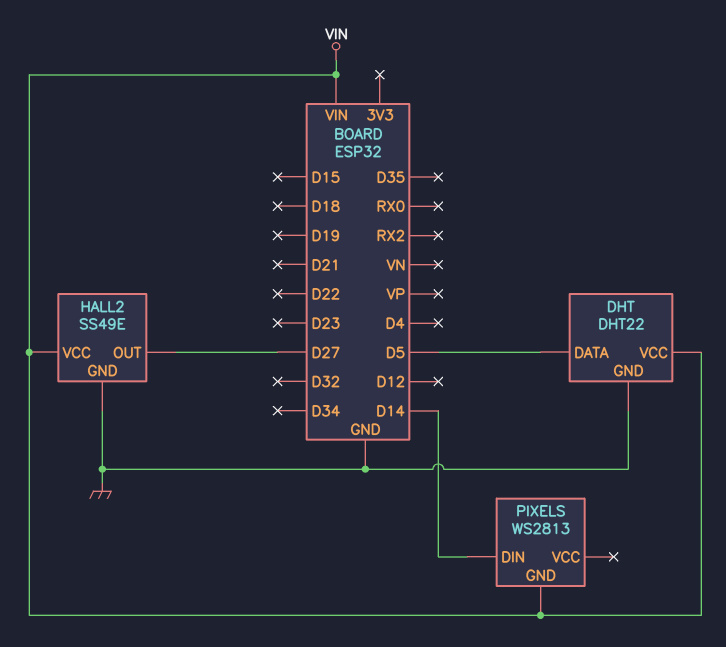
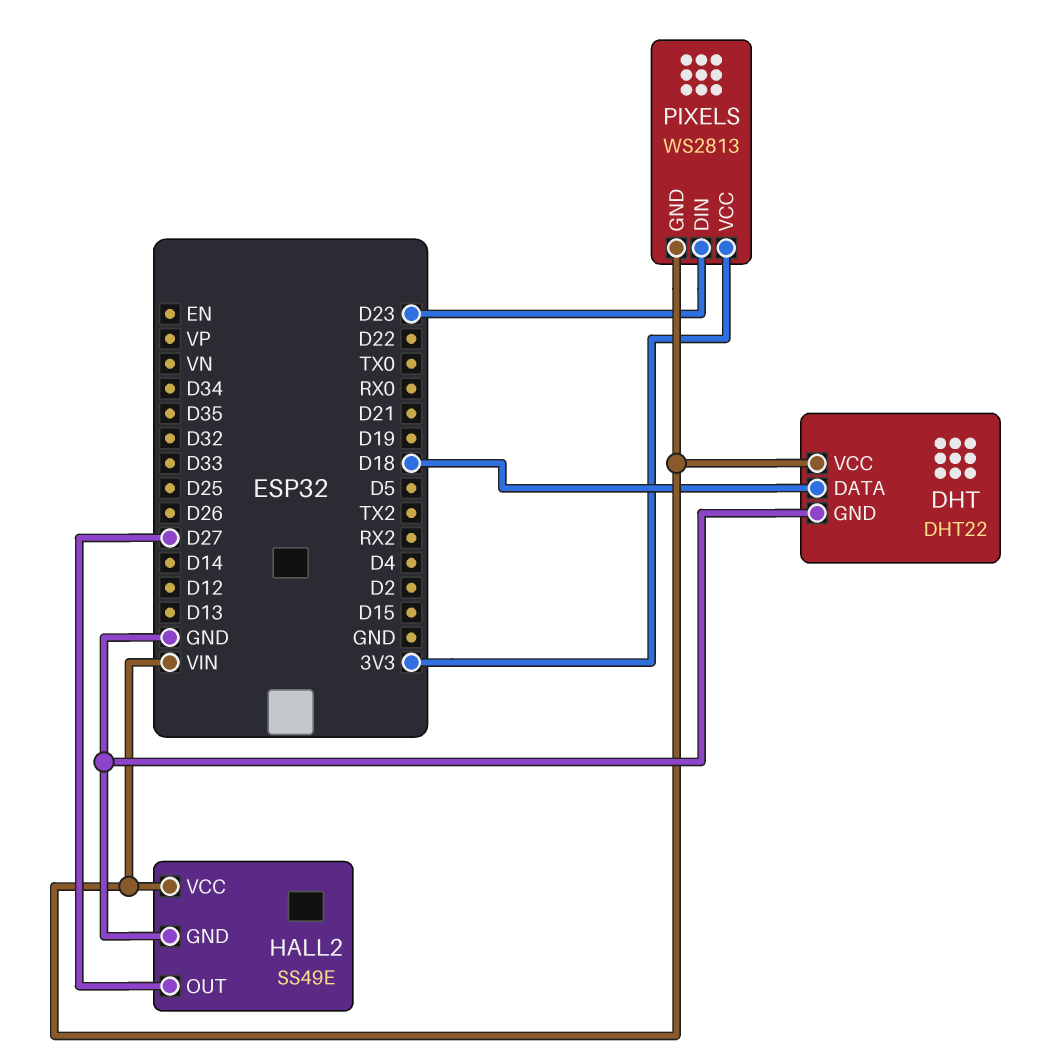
DHT pin DATA: D5 -> D18
PIXELS pin DIN: D14 -> D23
PIXELS pin VCC: none -> 3V3

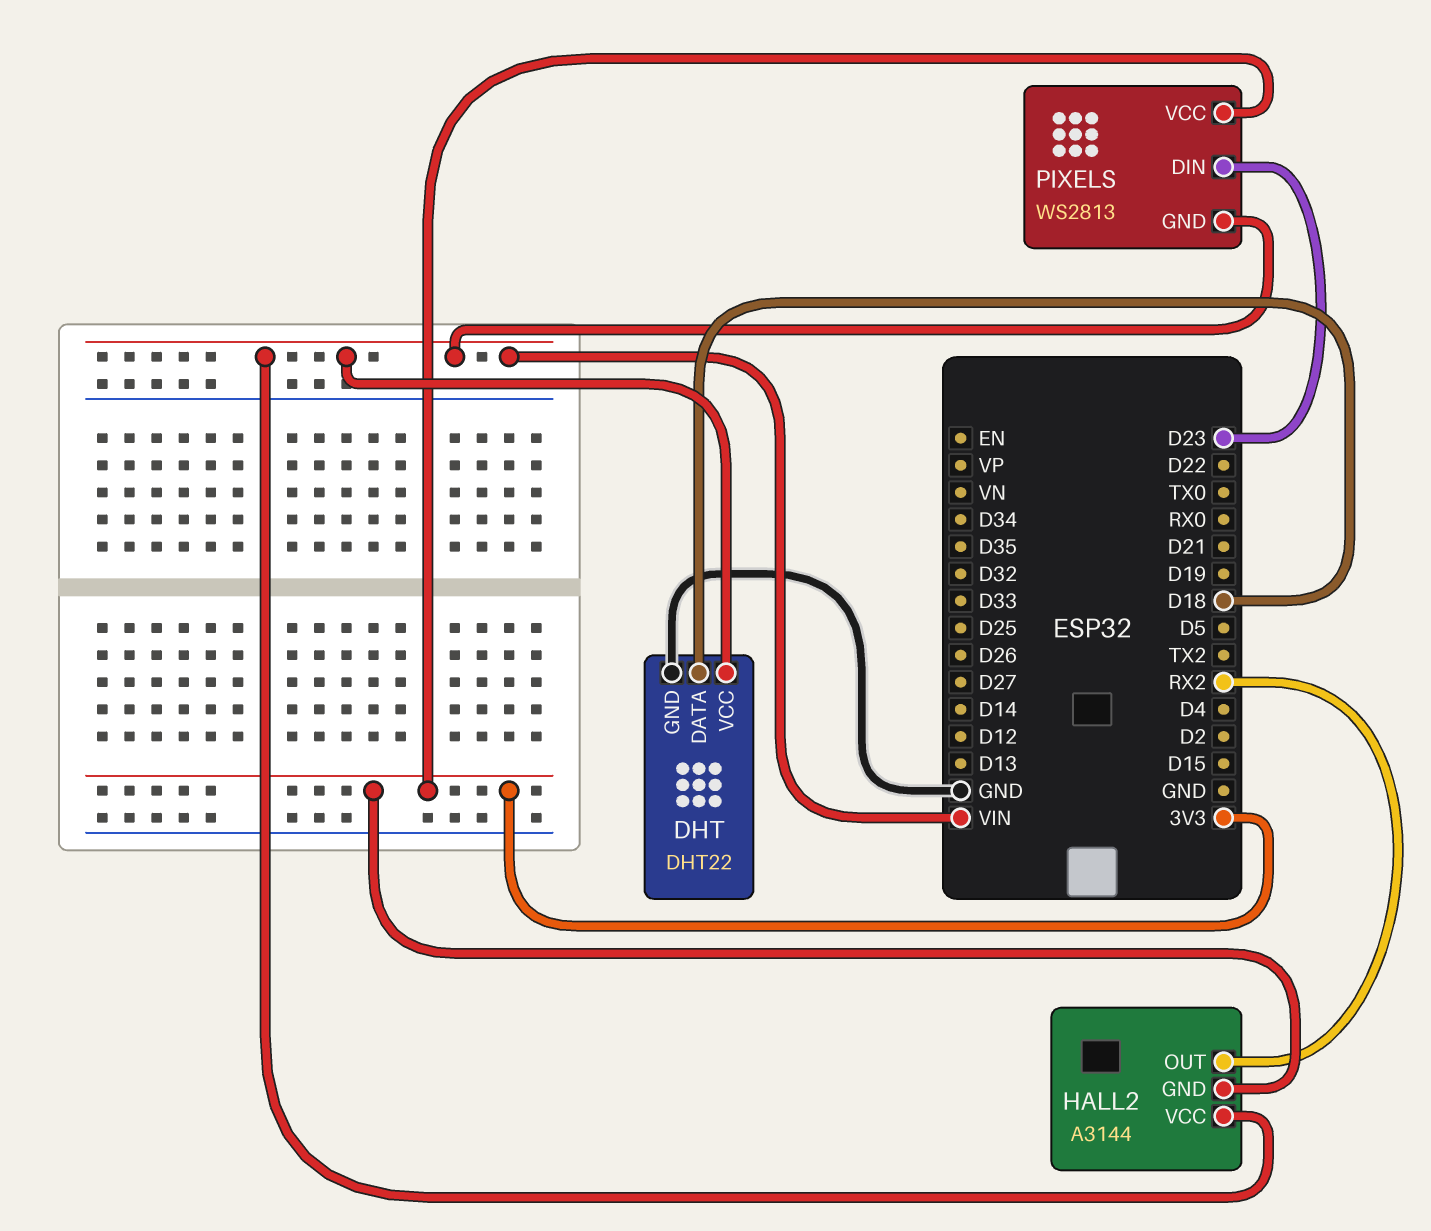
HALL2: SS49E -> A3144
HALL2 pin GND: GND -> 3V3
HALL2 pin OUT: D27 -> RX2

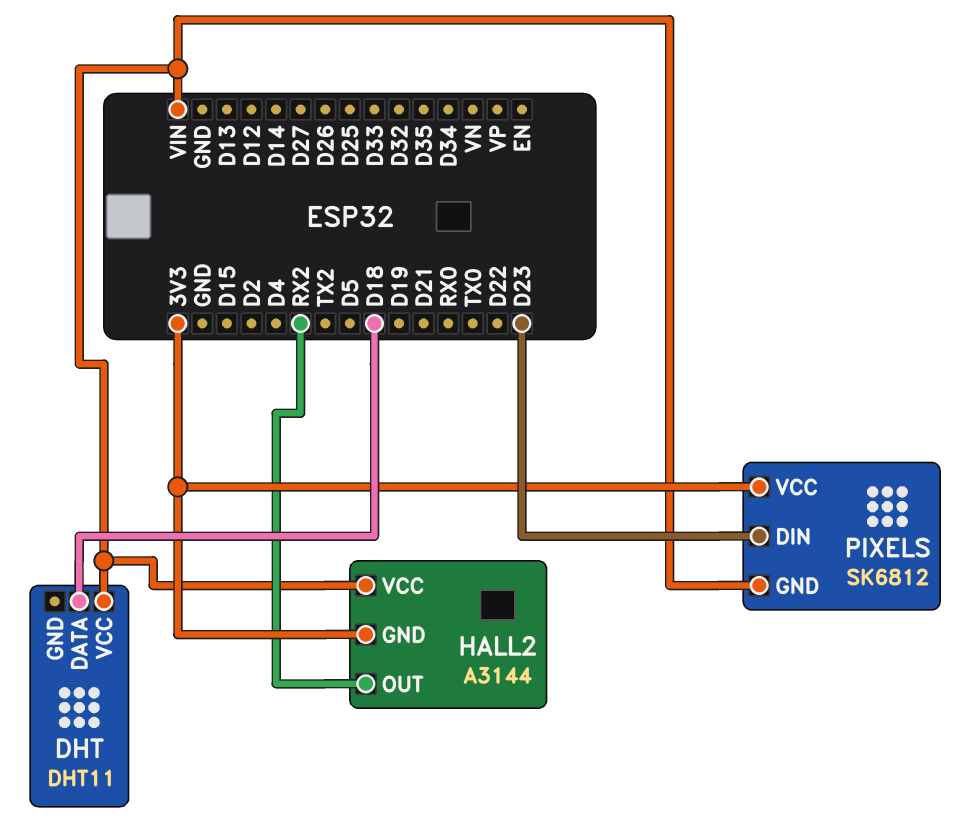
DHT: DHT22 -> DHT11
DHT pin GND: GND -> none
PIXELS: WS2813 -> SK6812

